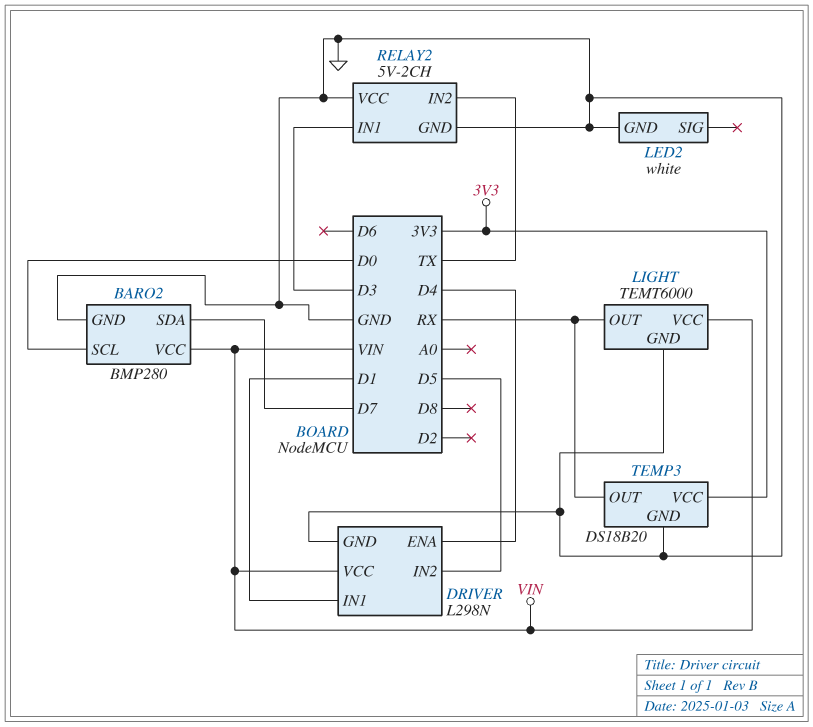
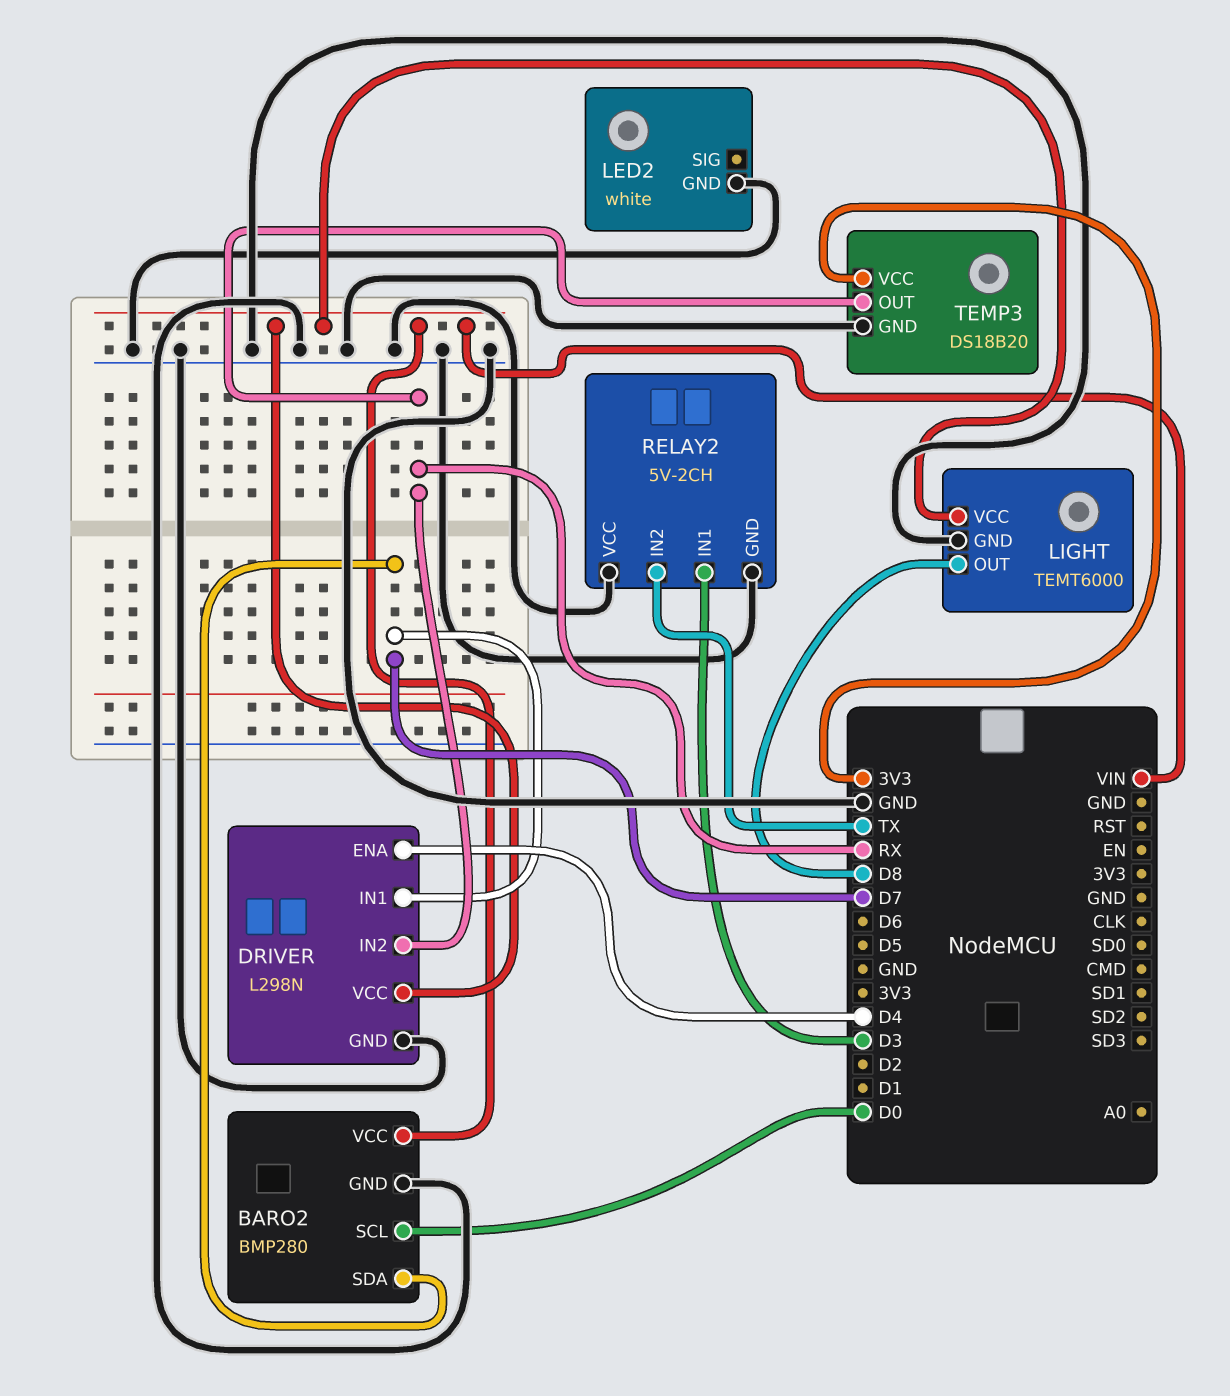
DRIVER pin IN1: D1 -> D7
DRIVER pin IN2: D5 -> RX
LIGHT pin OUT: RX -> D8

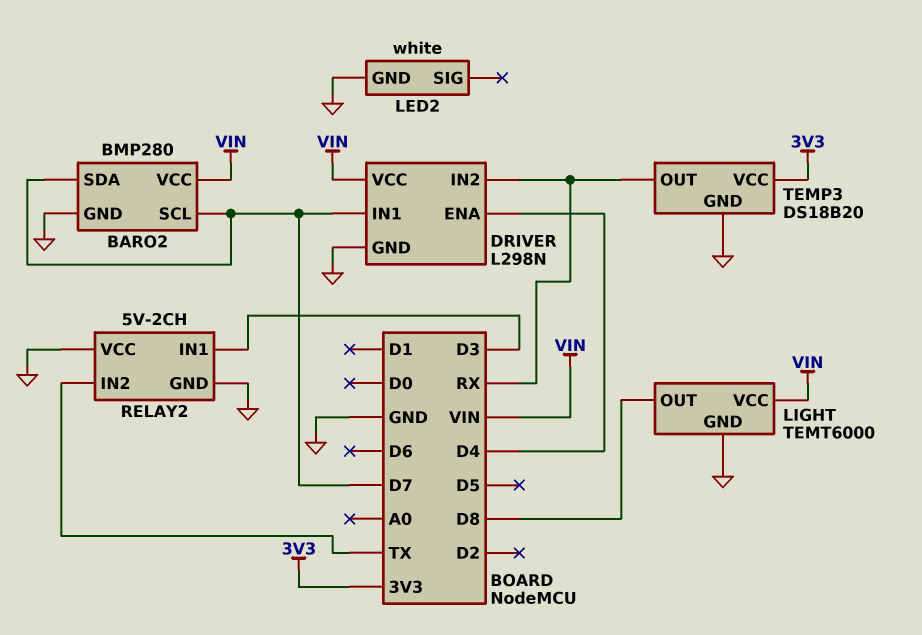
BARO2 pin SCL: D0 -> D7

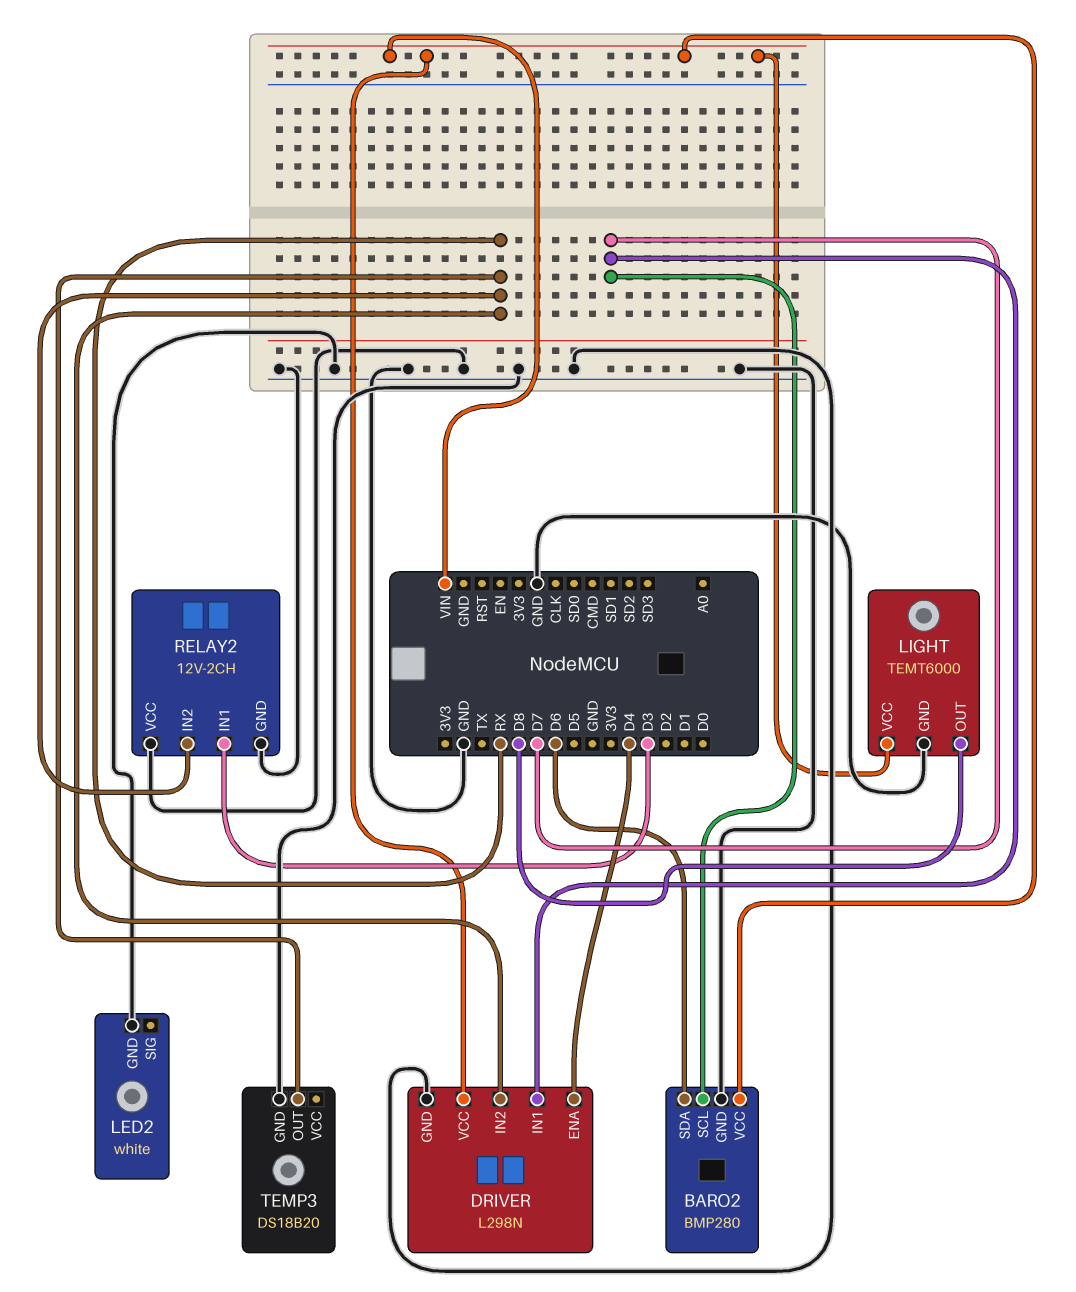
BARO2 pin SDA: D7 -> D6
RELAY2: 5V-2CH -> 12V-2CH
RELAY2 pin IN2: TX -> RX
TEMP3 pin VCC: 3V3 -> none

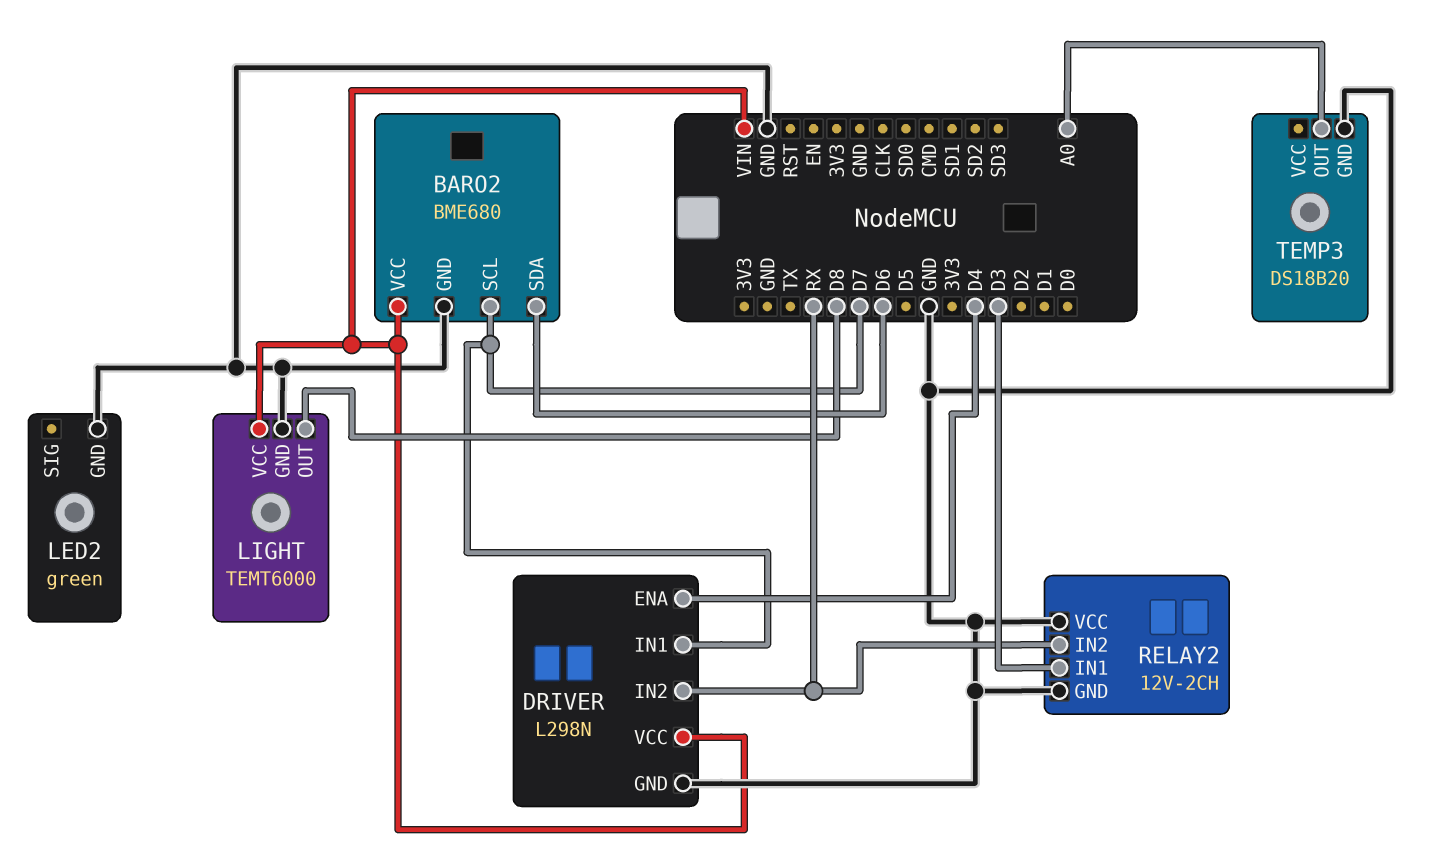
BARO2: BMP280 -> BME680
LED2: white -> green
TEMP3 pin OUT: RX -> A0

